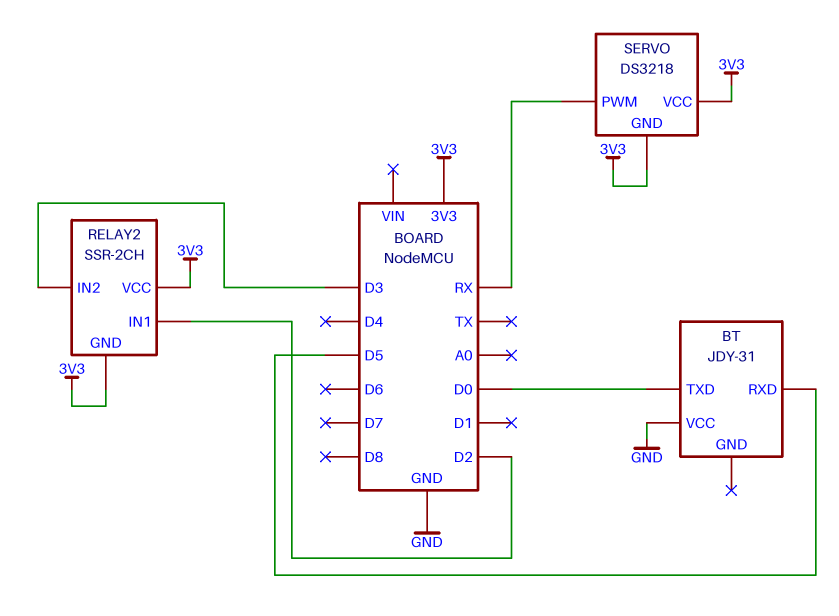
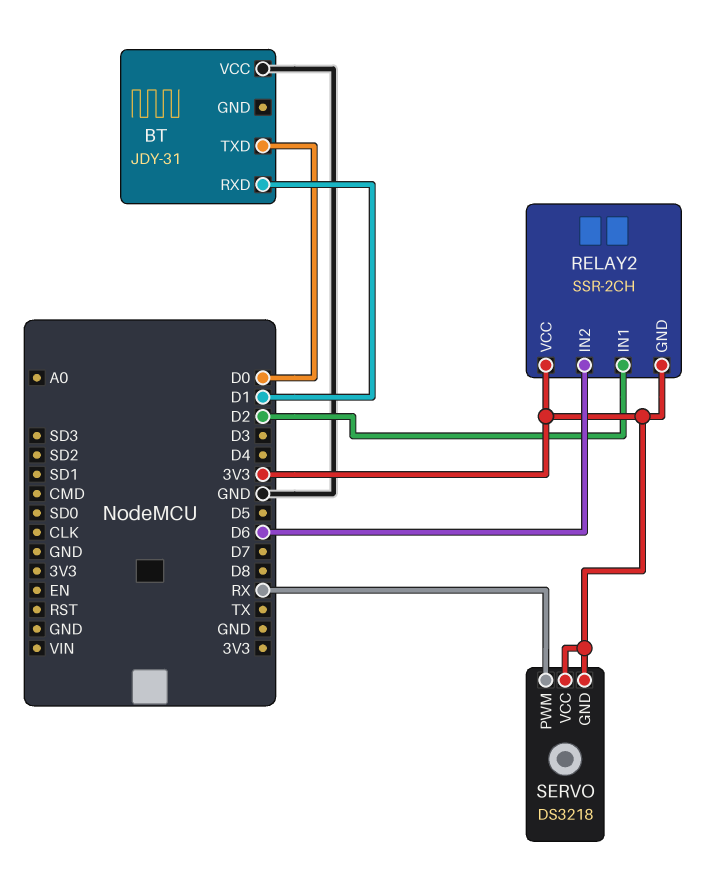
BT pin RXD: D5 -> D1
RELAY2 pin IN2: D3 -> D6

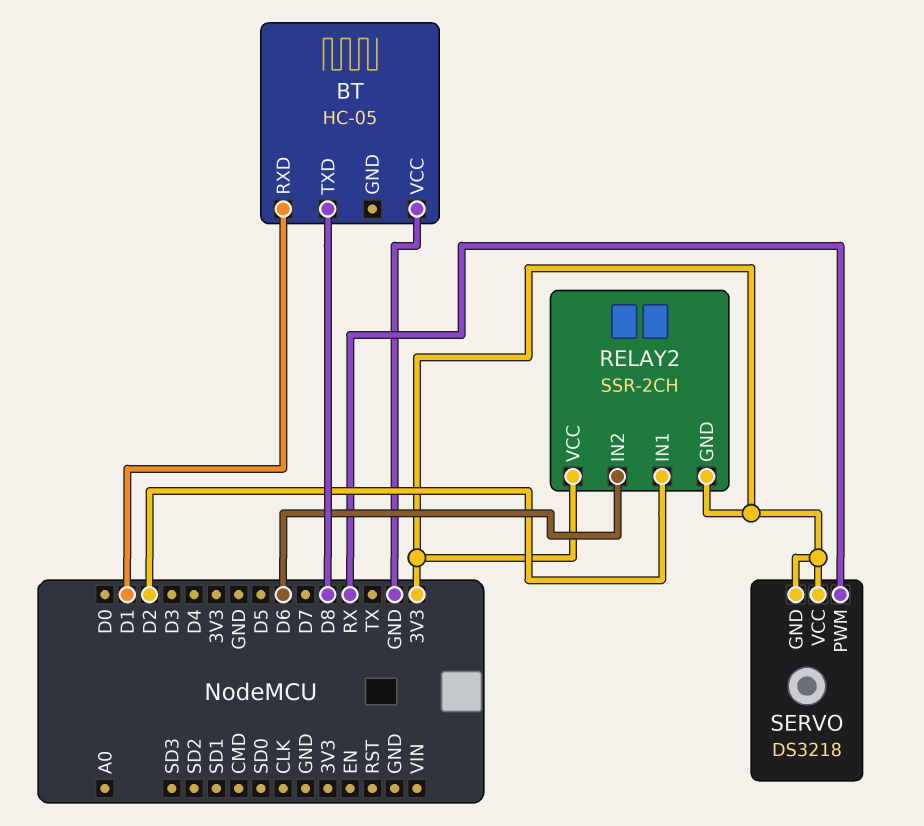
BT: JDY-31 -> HC-05
BT pin TXD: D0 -> D8

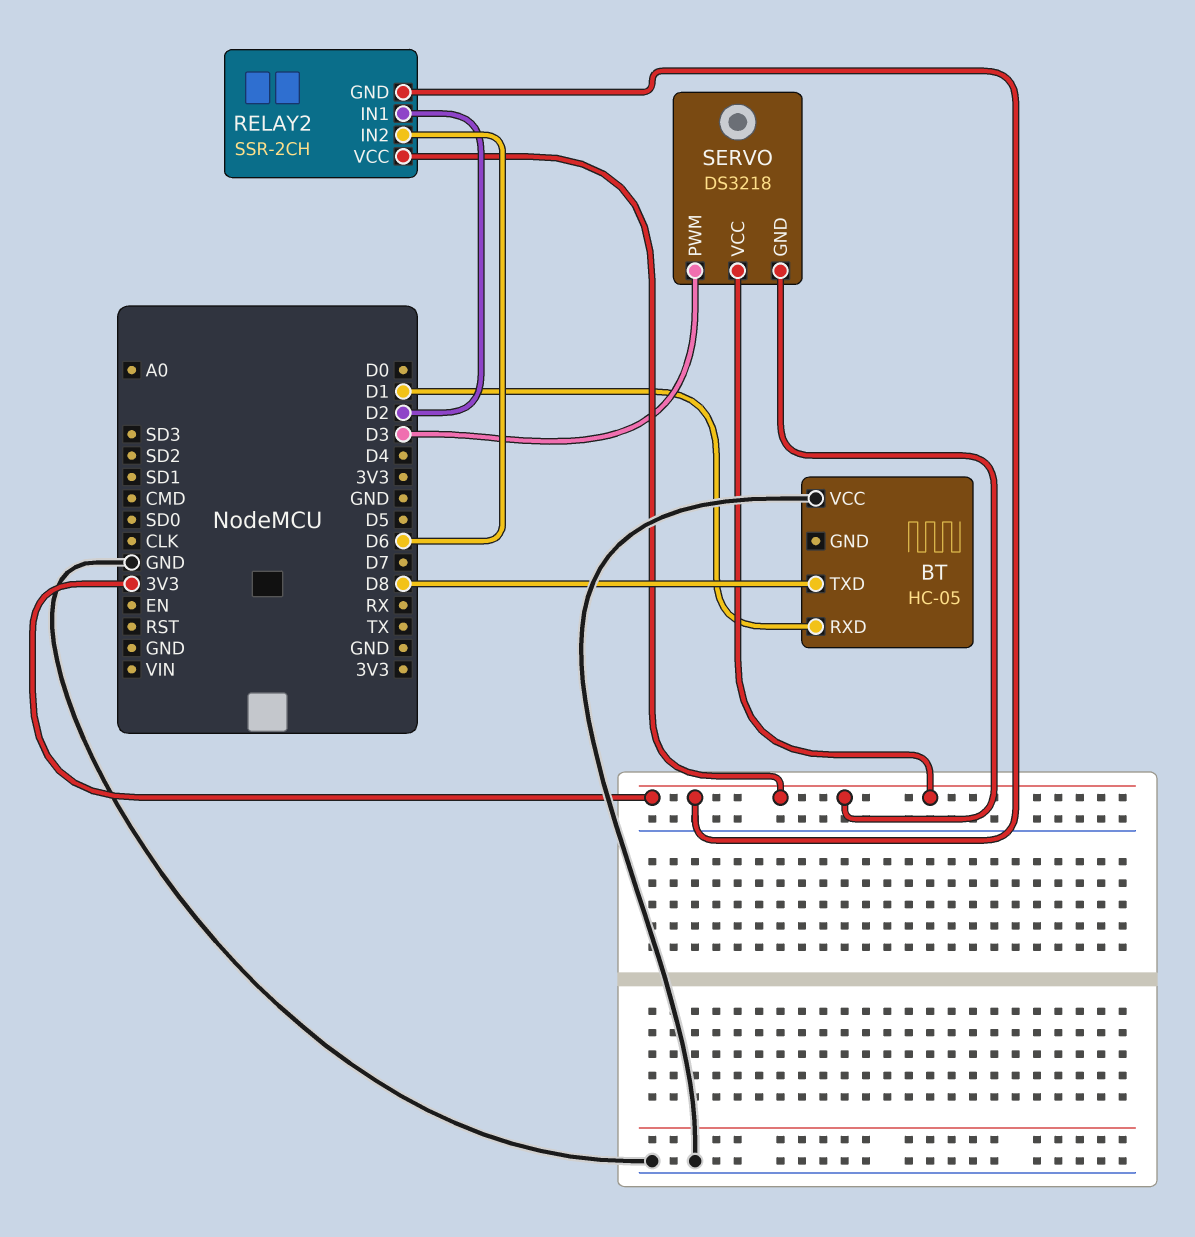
SERVO pin PWM: RX -> D3

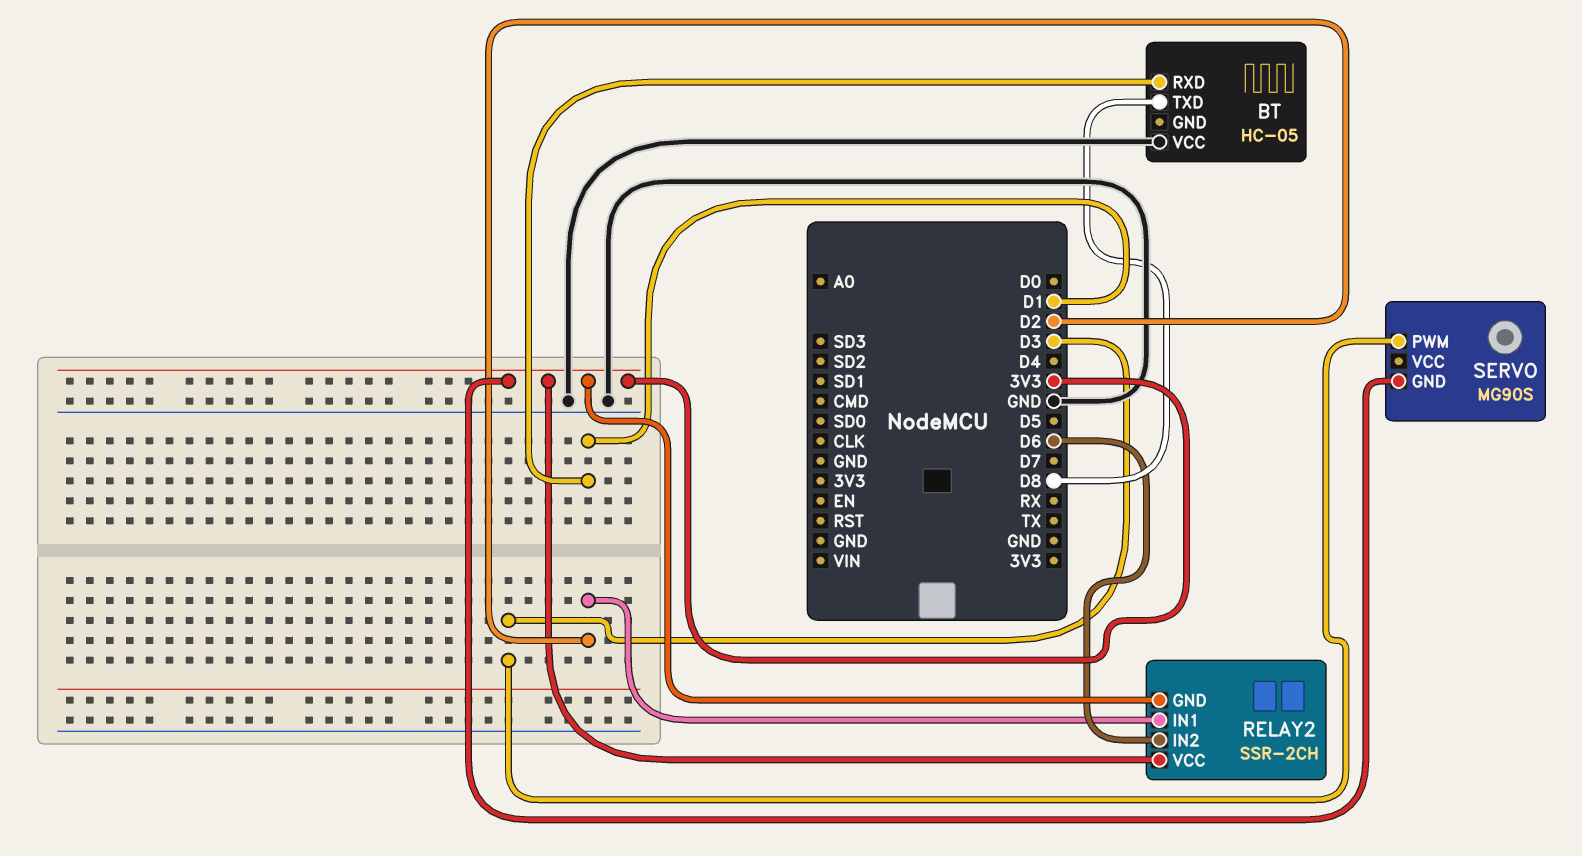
SERVO: DS3218 -> MG90S
SERVO pin VCC: 3V3 -> none

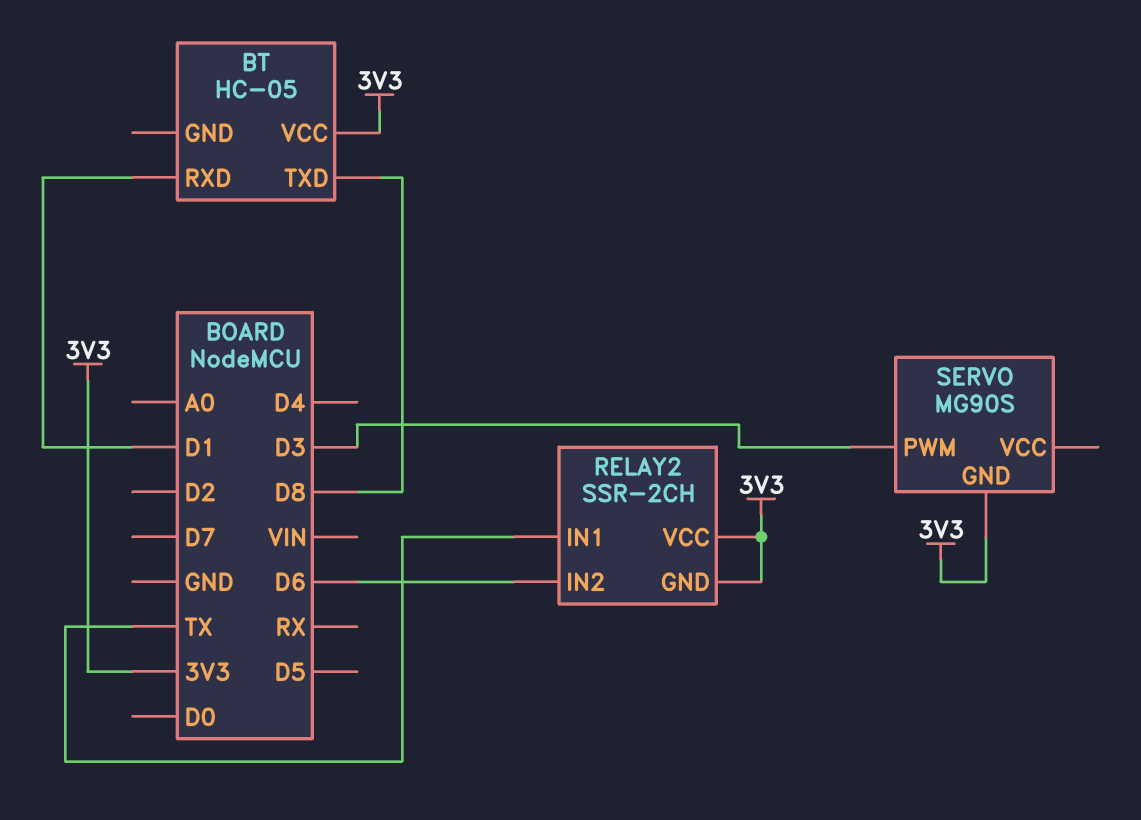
BT pin VCC: GND -> 3V3
RELAY2 pin IN1: D2 -> TX

